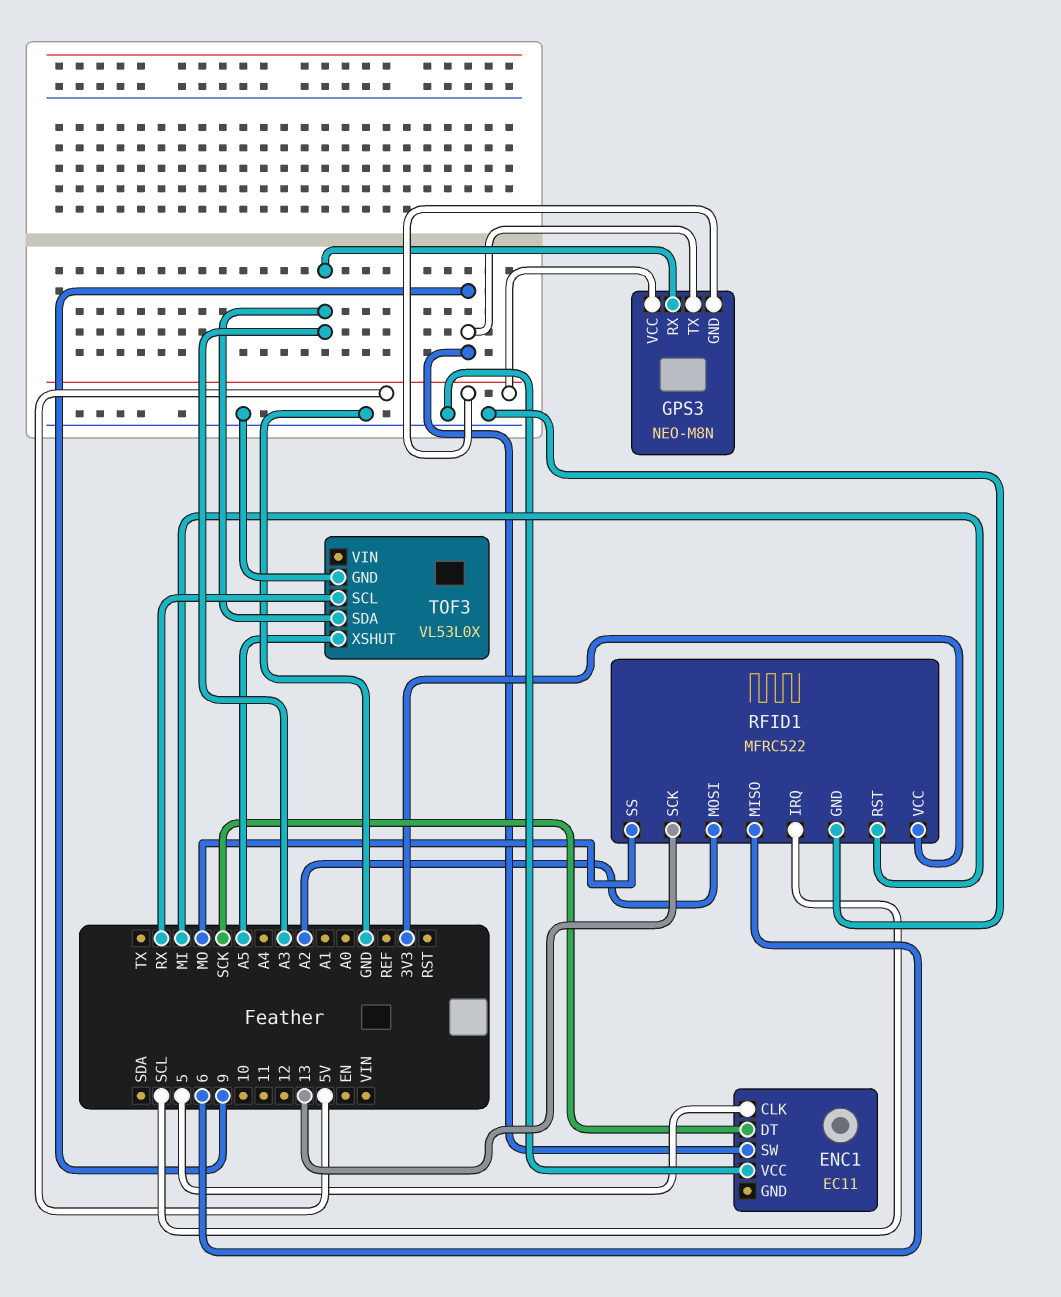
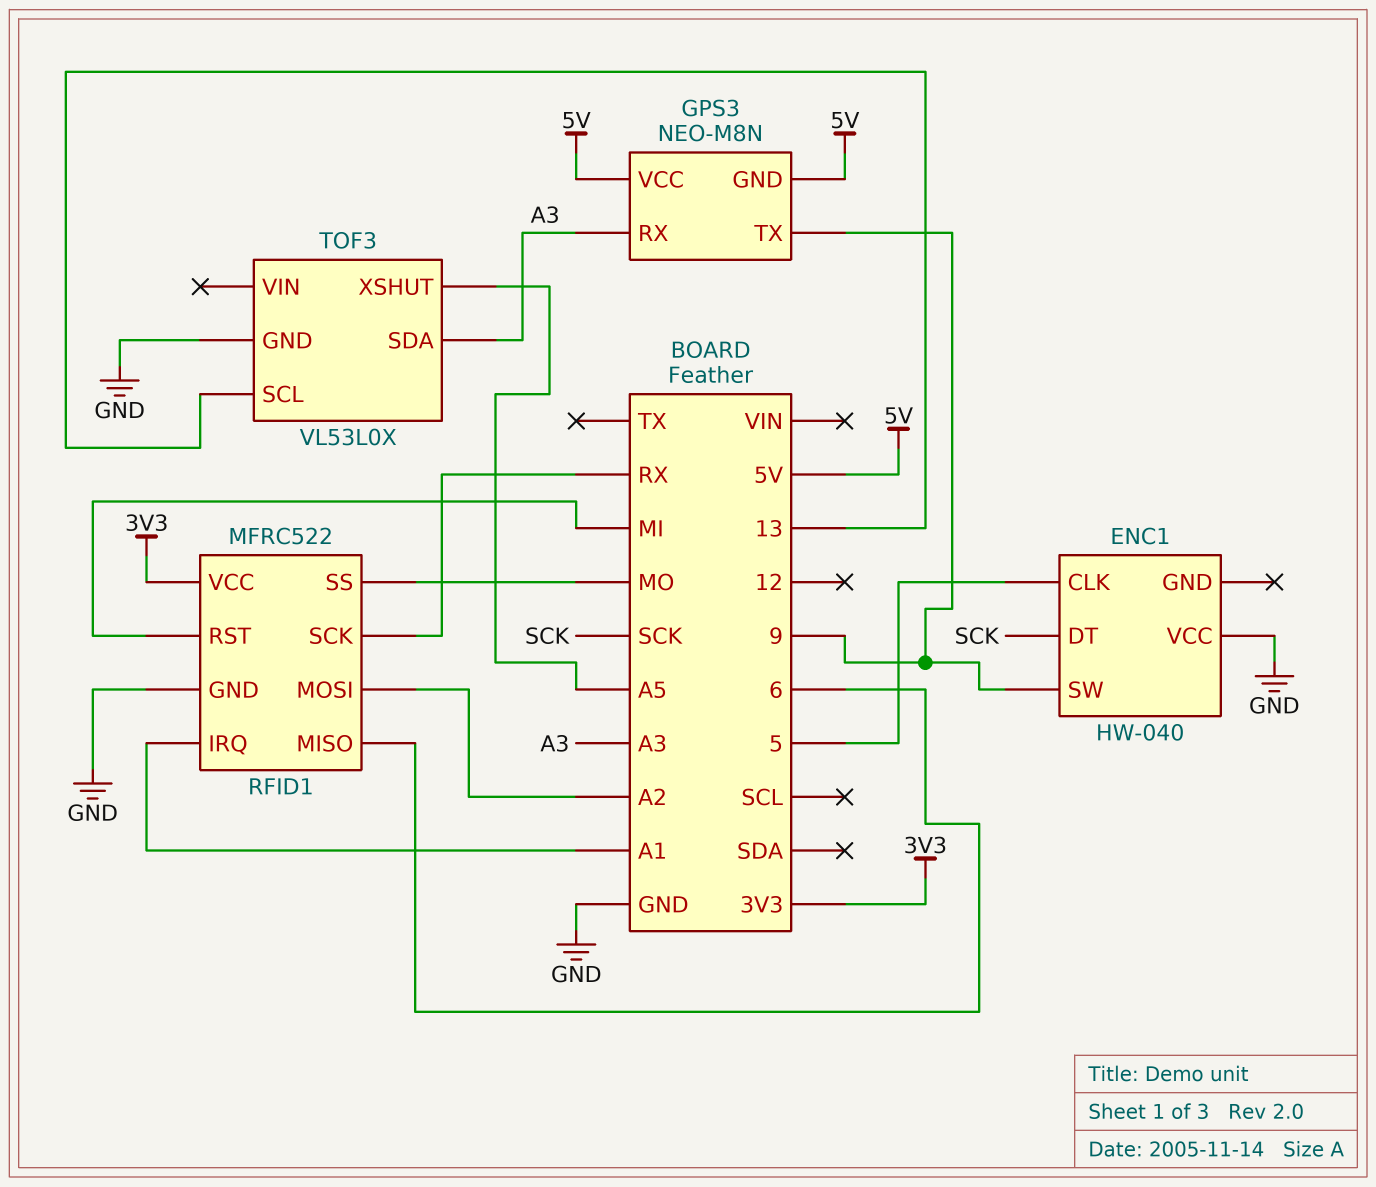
ENC1: EC11 -> HW-040
RFID1 pin IRQ: SCL -> A1
RFID1 pin SCK: 13 -> RX
TOF3 pin SCL: RX -> 13

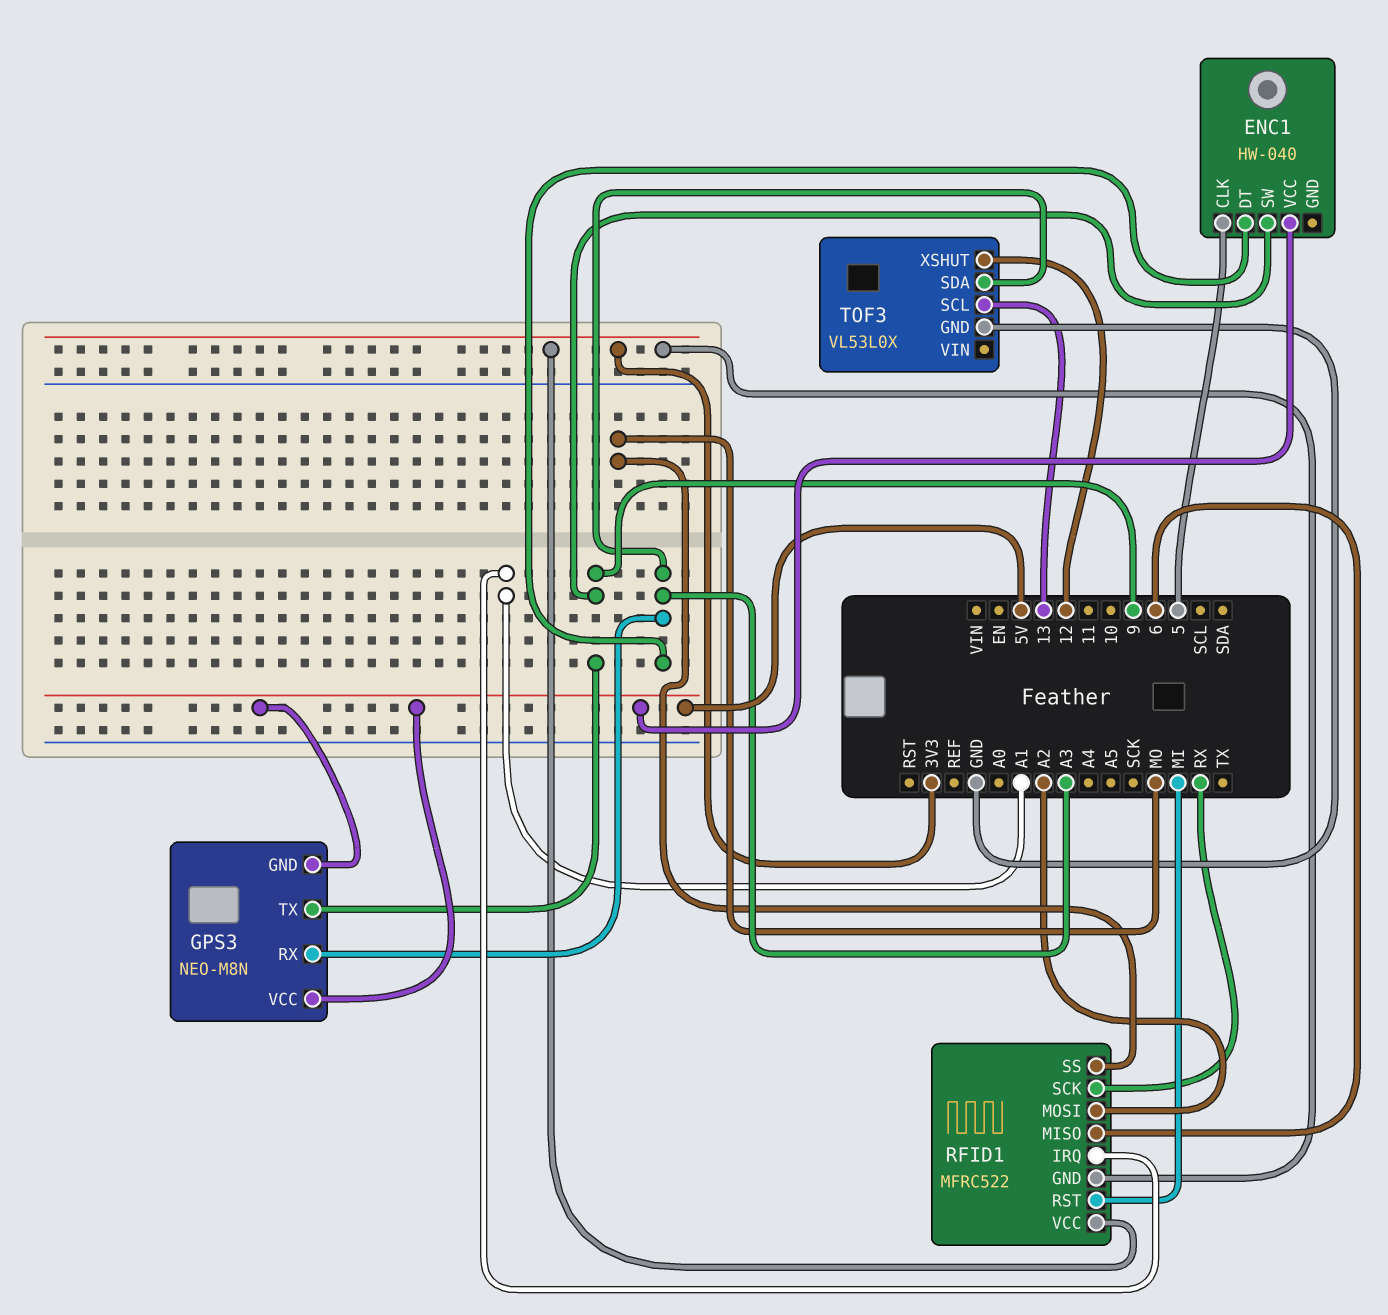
ENC1 pin DT: SCK -> A3
ENC1 pin VCC: GND -> 5V
RFID1 pin GND: GND -> 3V3
TOF3 pin XSHUT: A5 -> 12

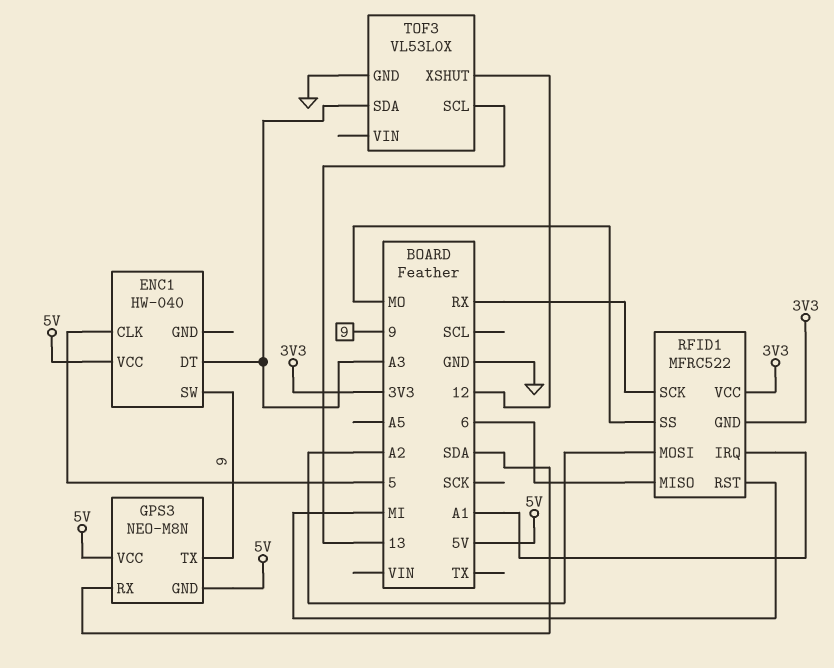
GPS3 pin RX: A3 -> SDA

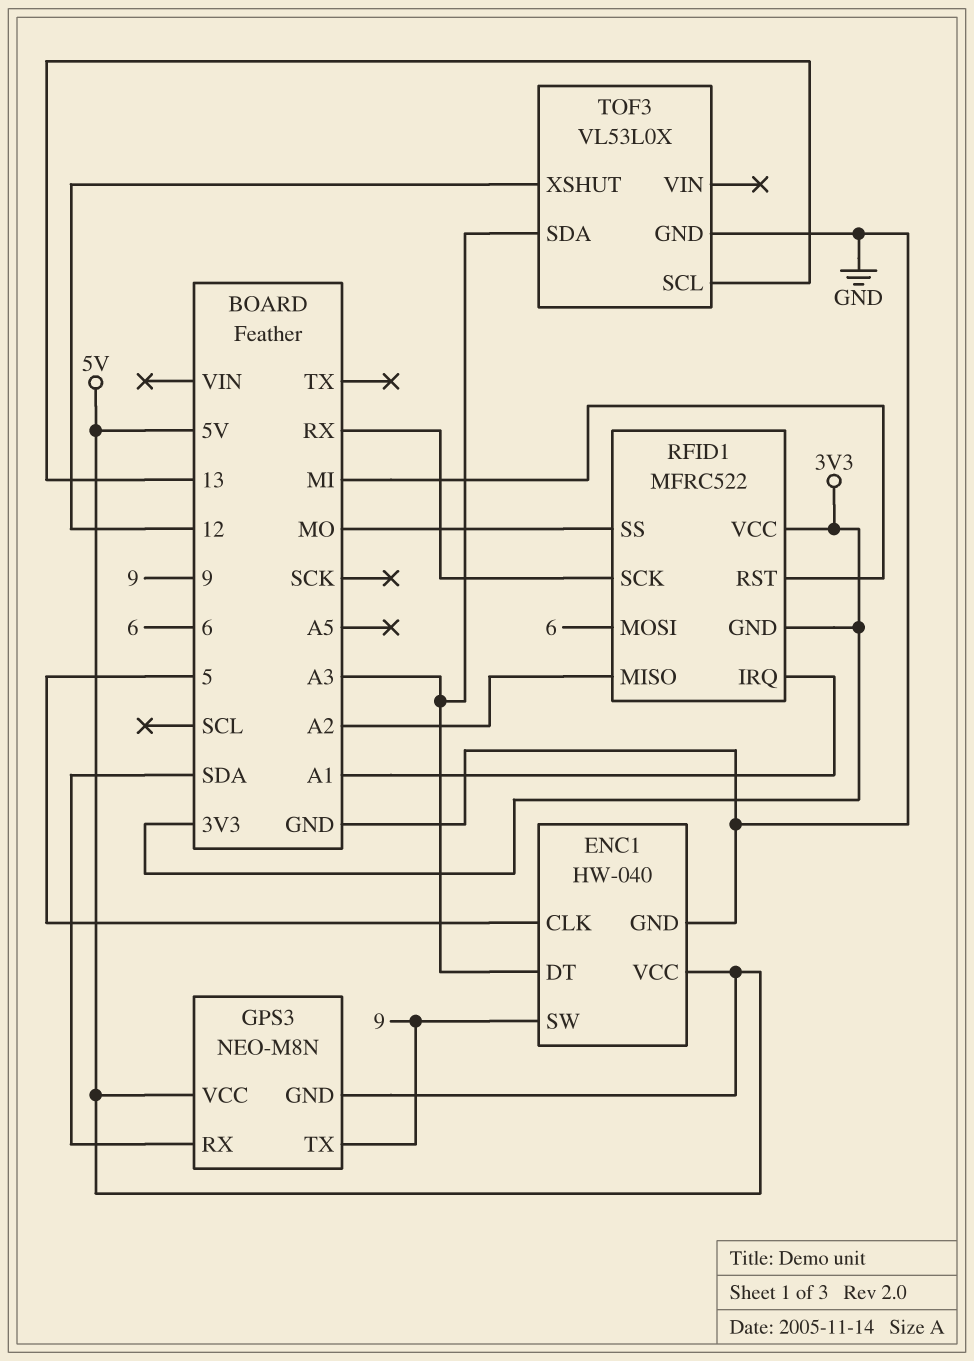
ENC1 pin GND: none -> GND
RFID1 pin MISO: 6 -> A2
RFID1 pin MOSI: A2 -> 6

